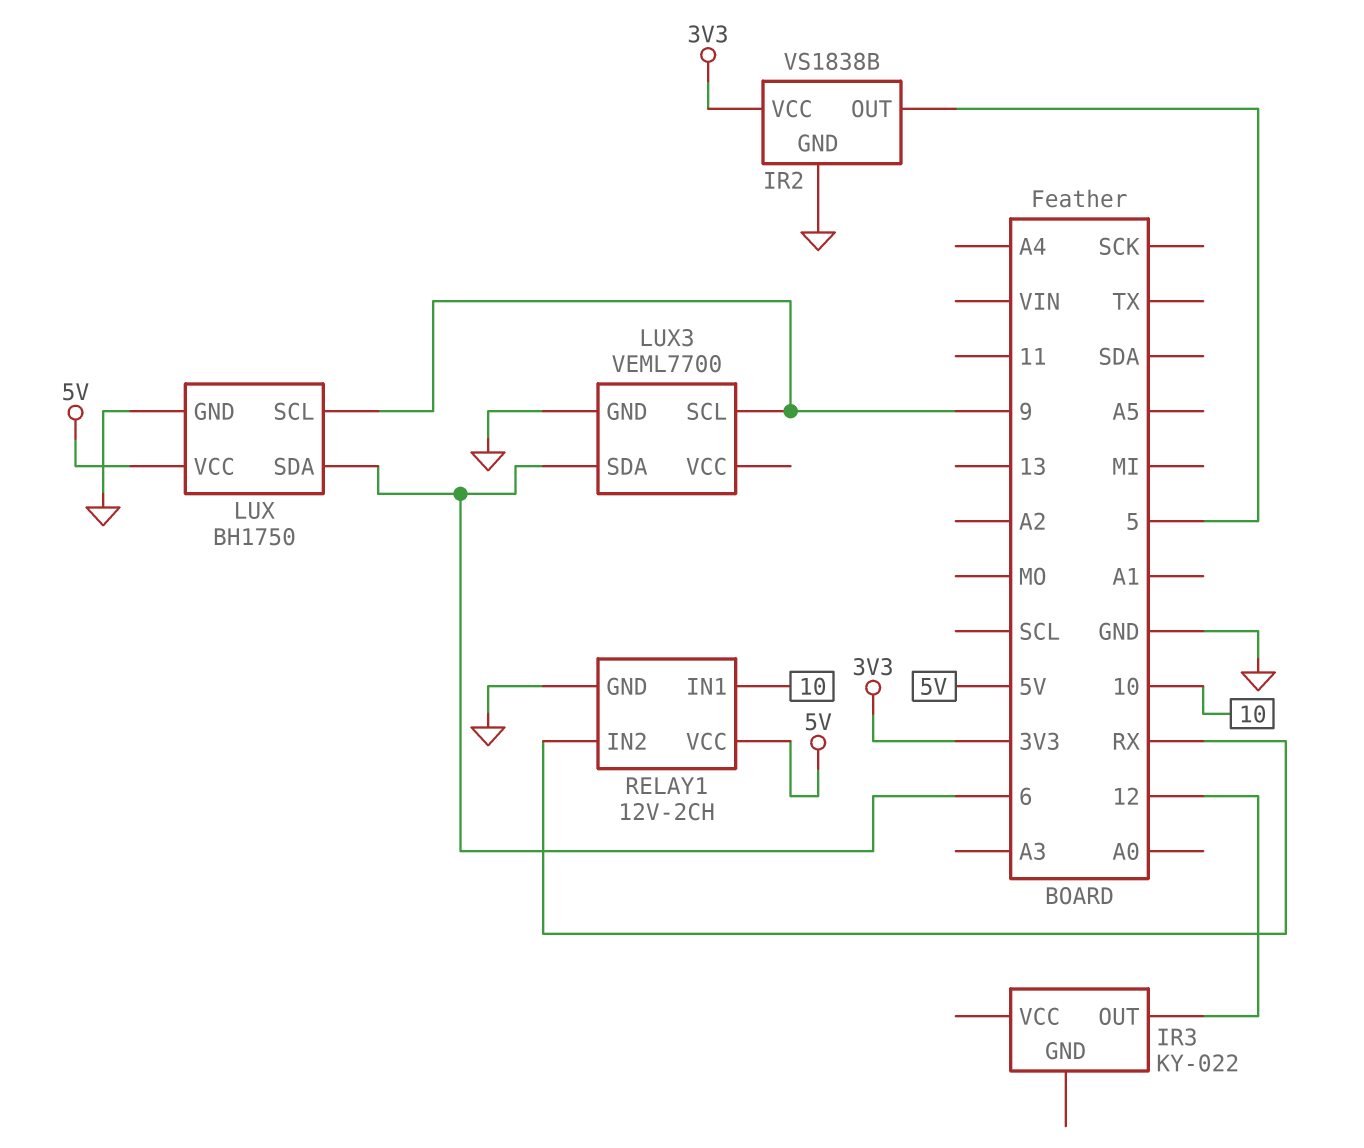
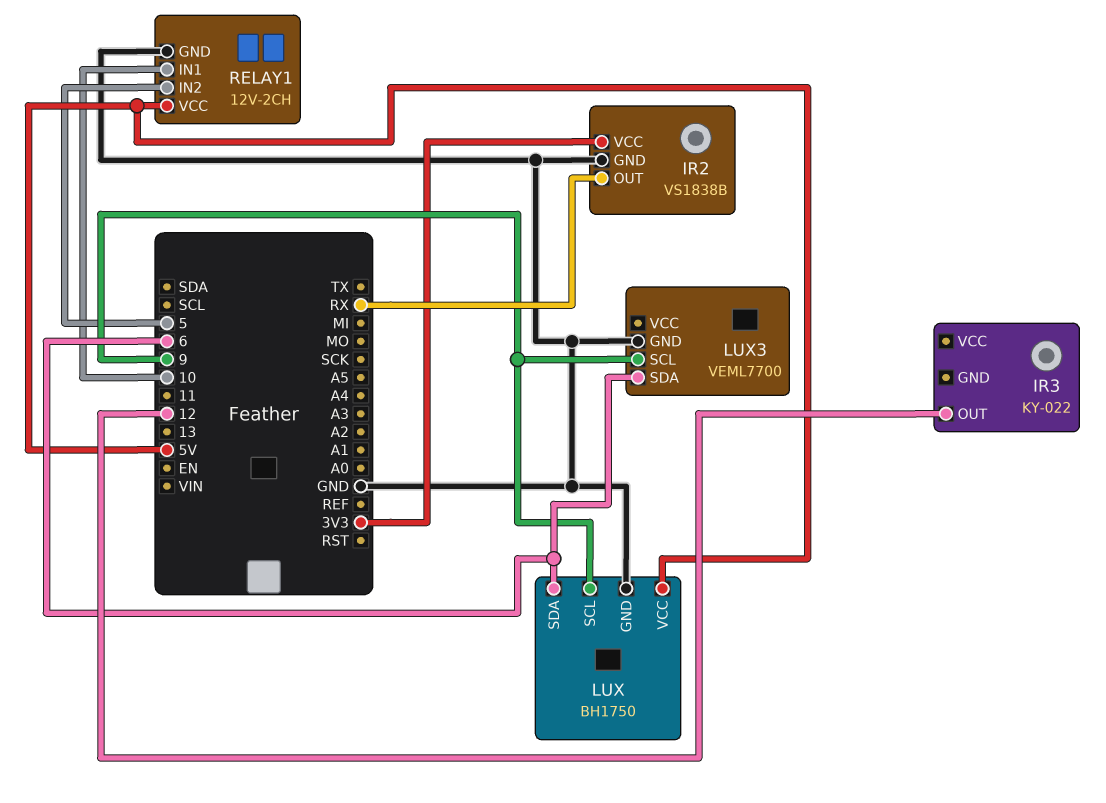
IR2 pin OUT: 5 -> RX
RELAY1 pin IN2: RX -> 5

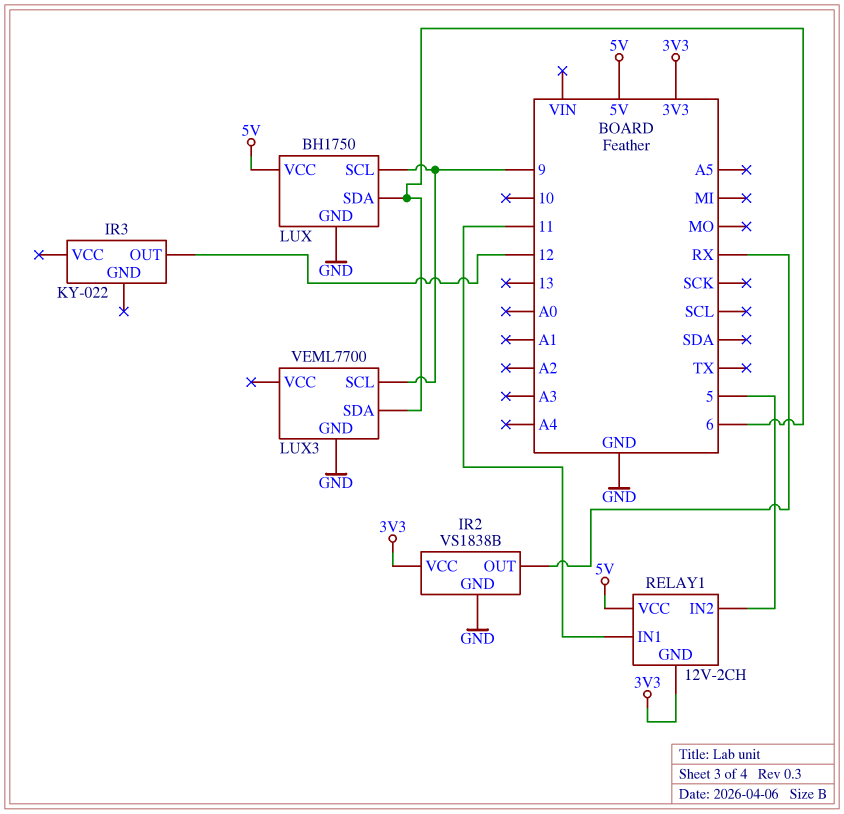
RELAY1 pin GND: GND -> 3V3
RELAY1 pin IN1: 10 -> 11

